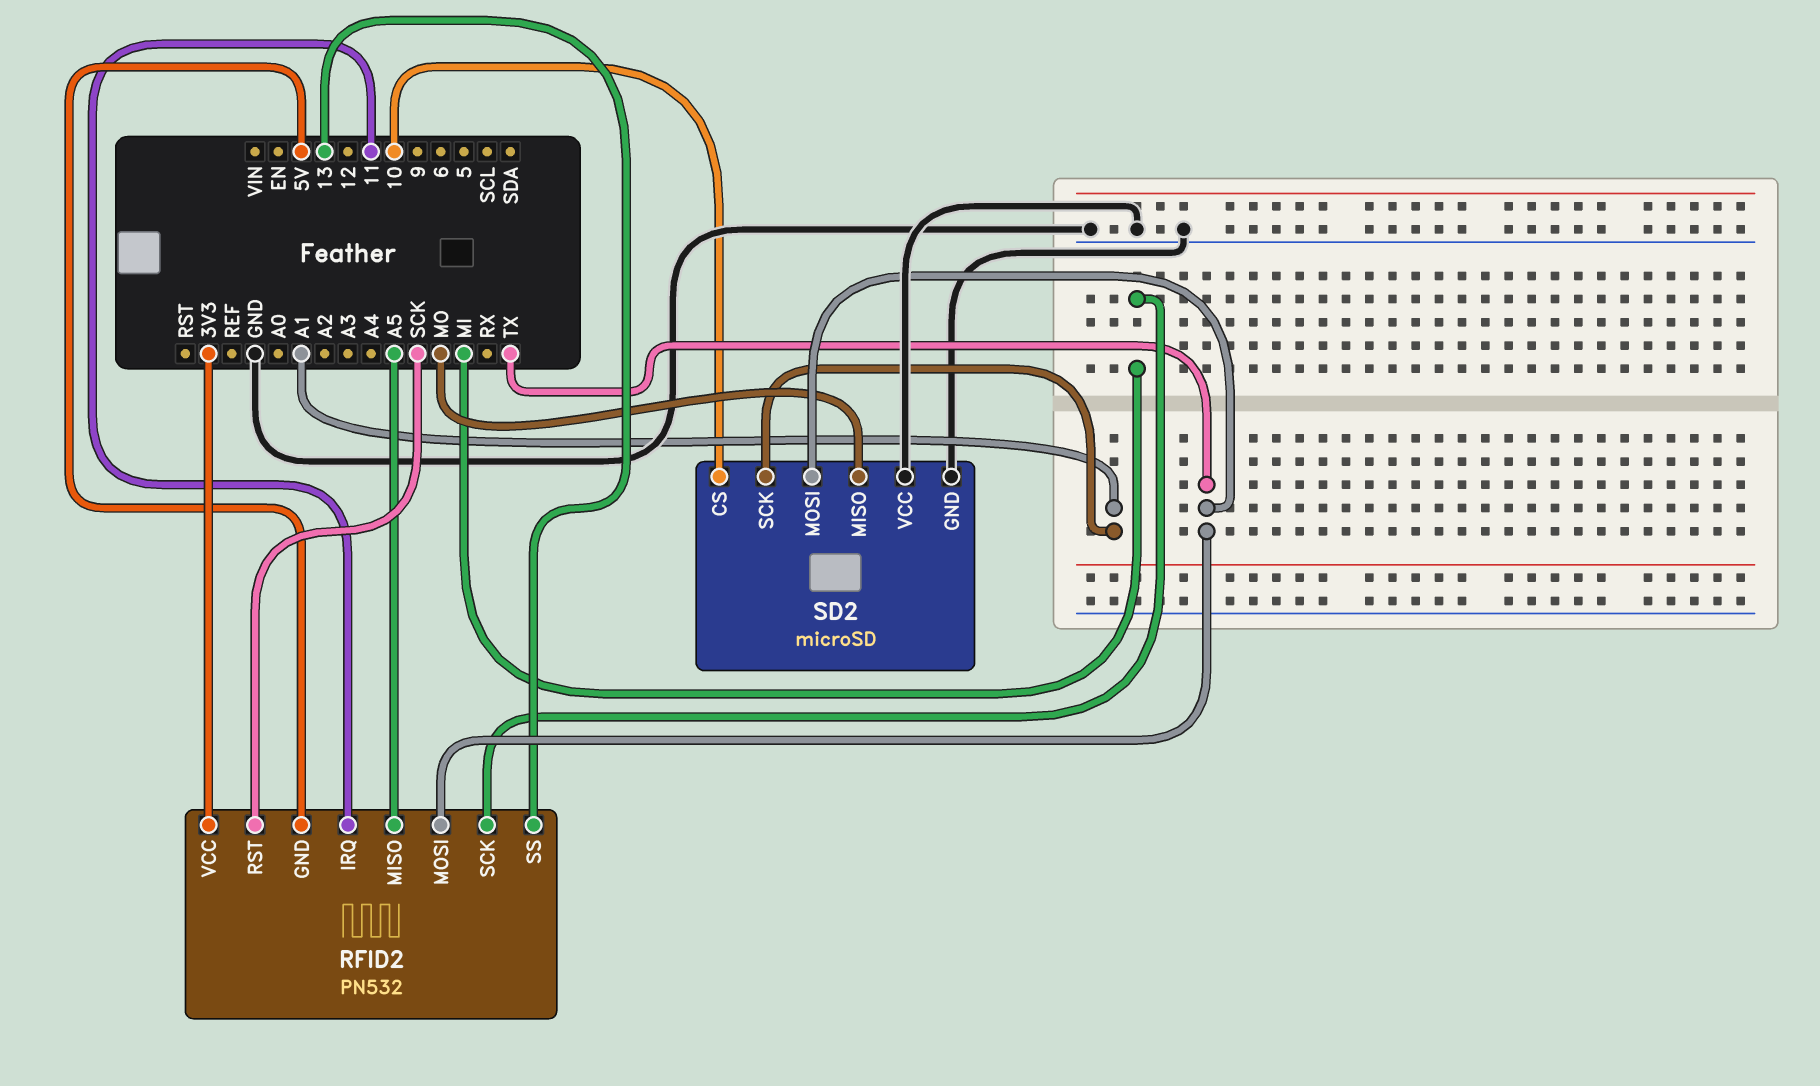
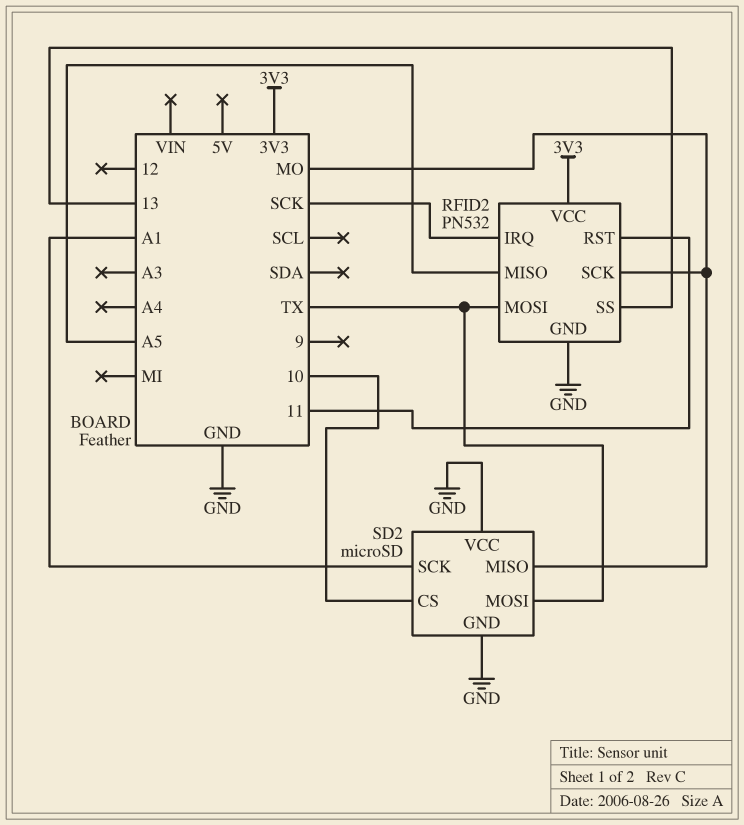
RFID2 pin GND: 5V -> GND
RFID2 pin IRQ: 11 -> SCK
RFID2 pin RST: SCK -> 11
RFID2 pin SCK: MI -> MO

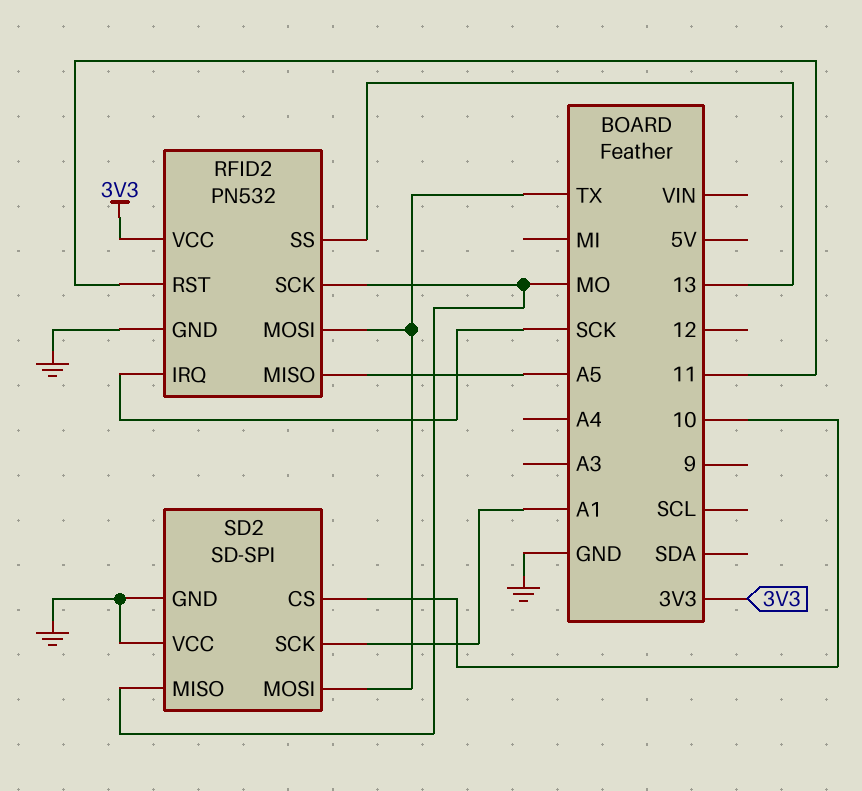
SD2: microSD -> SD-SPI

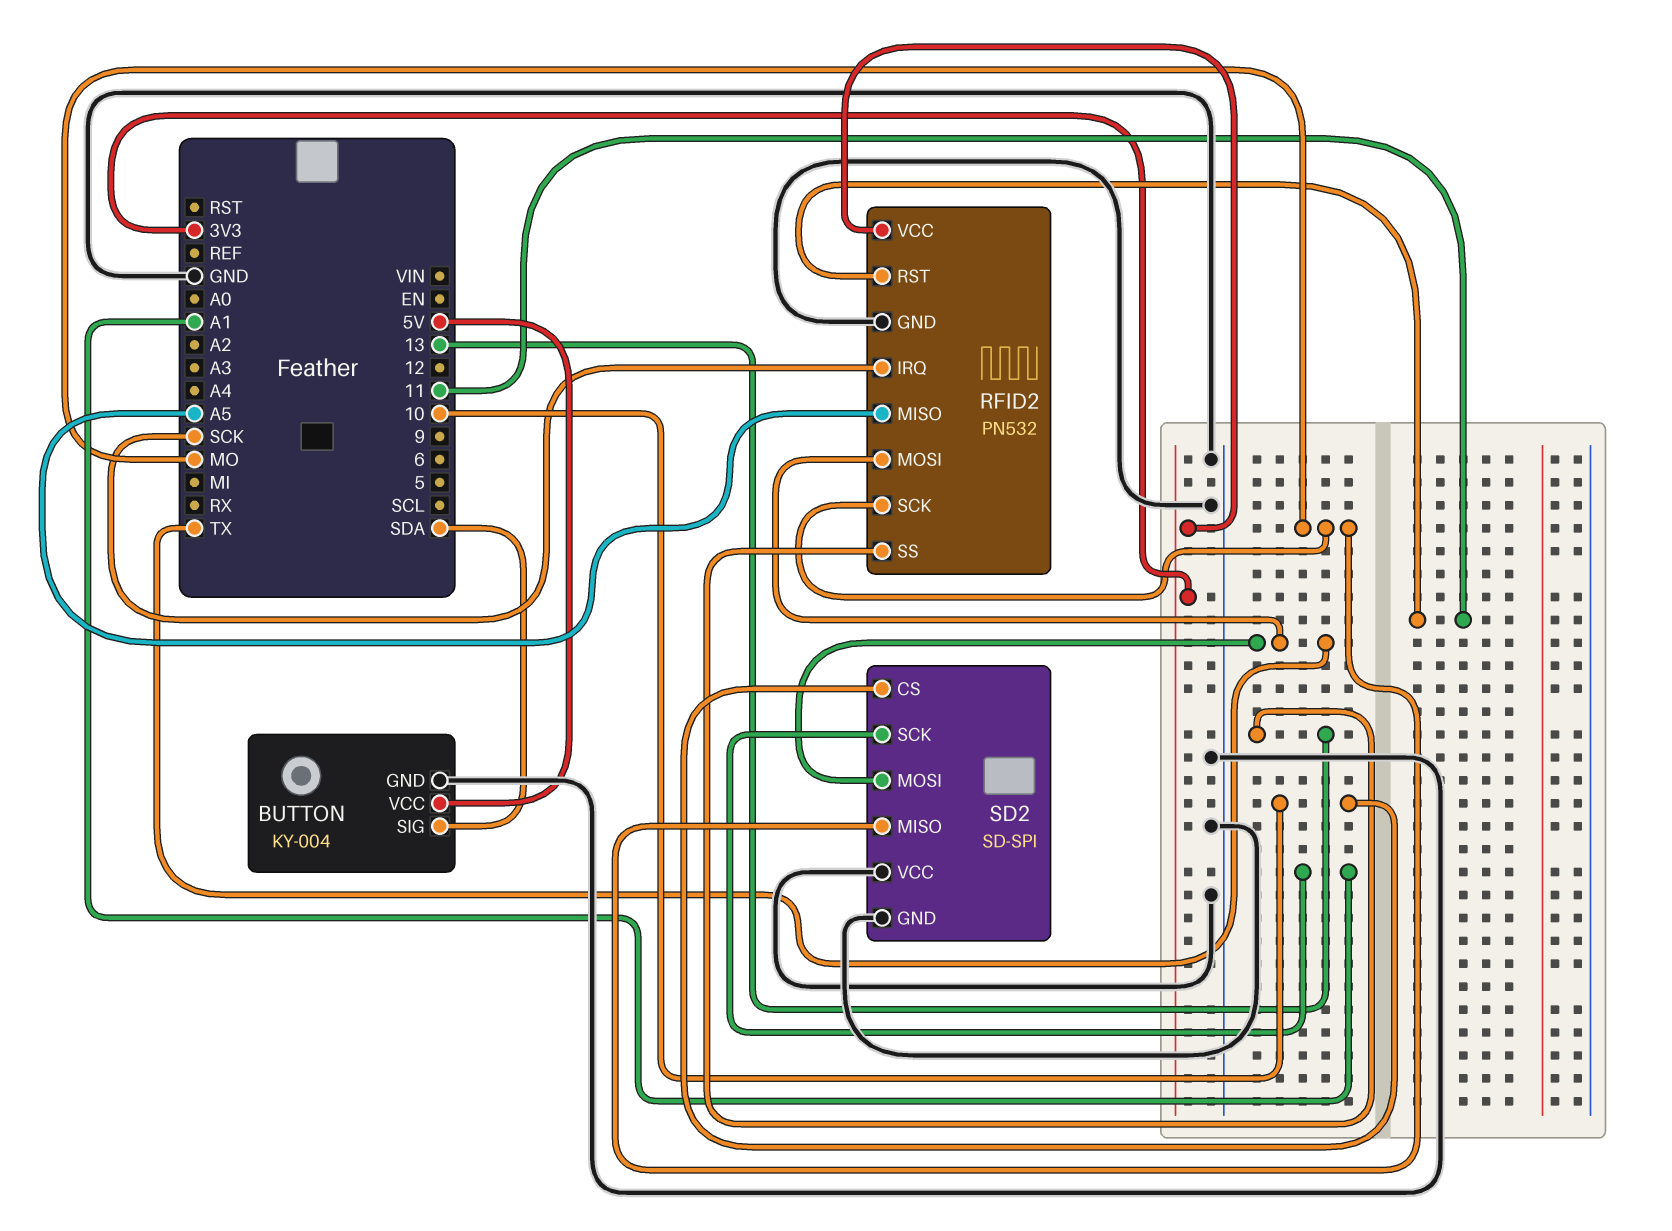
BUTTON: none -> KY-004
BUTTON pin GND: none -> GND
BUTTON pin SIG: none -> SDA
BUTTON pin VCC: none -> 5V

